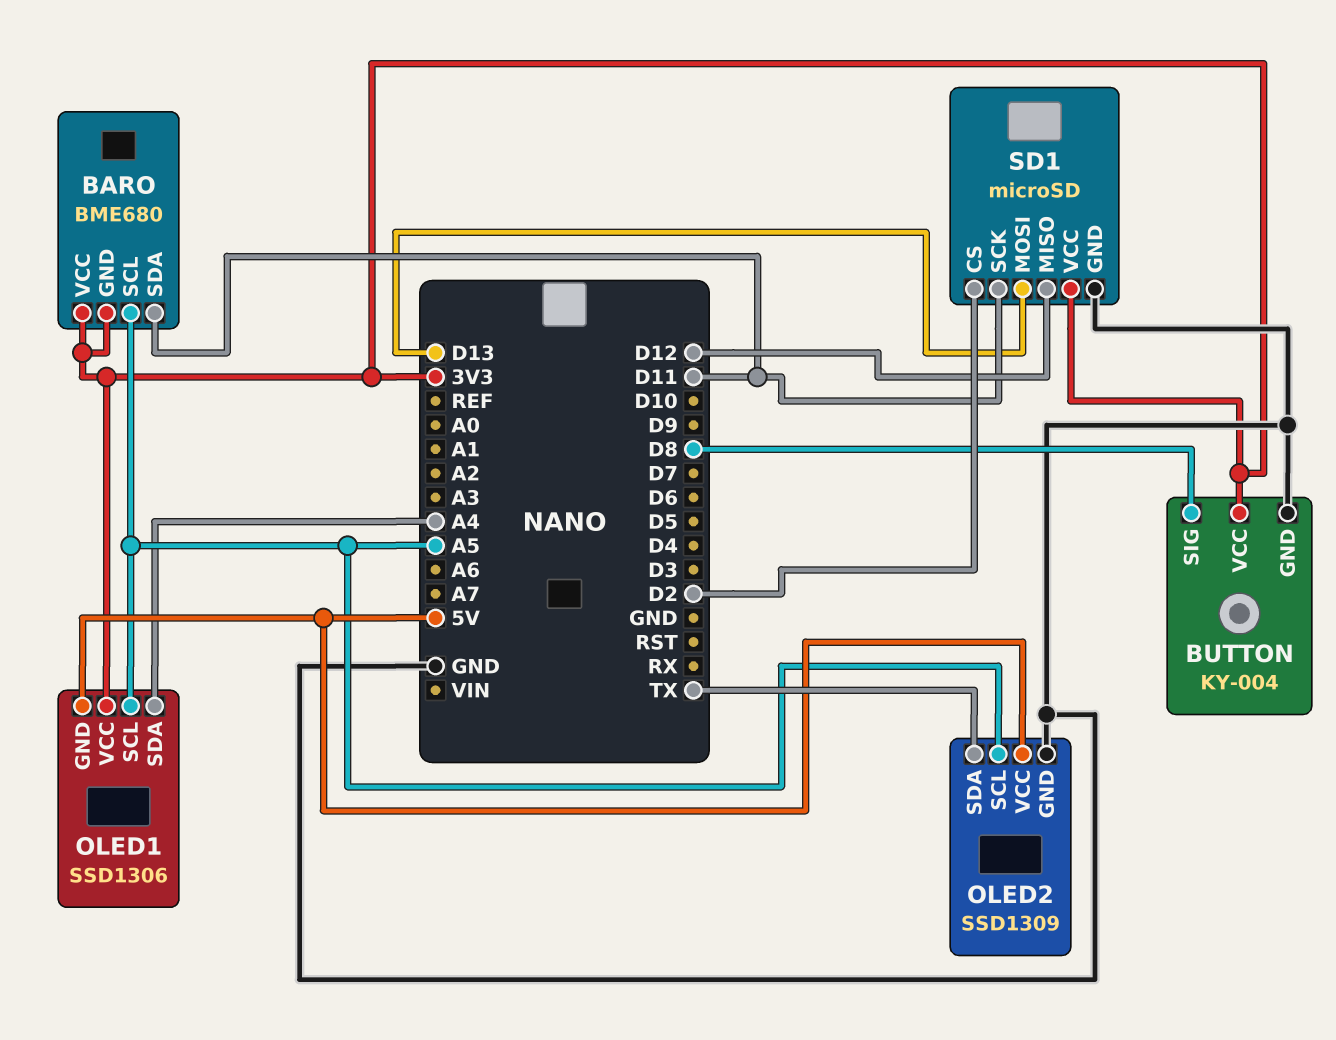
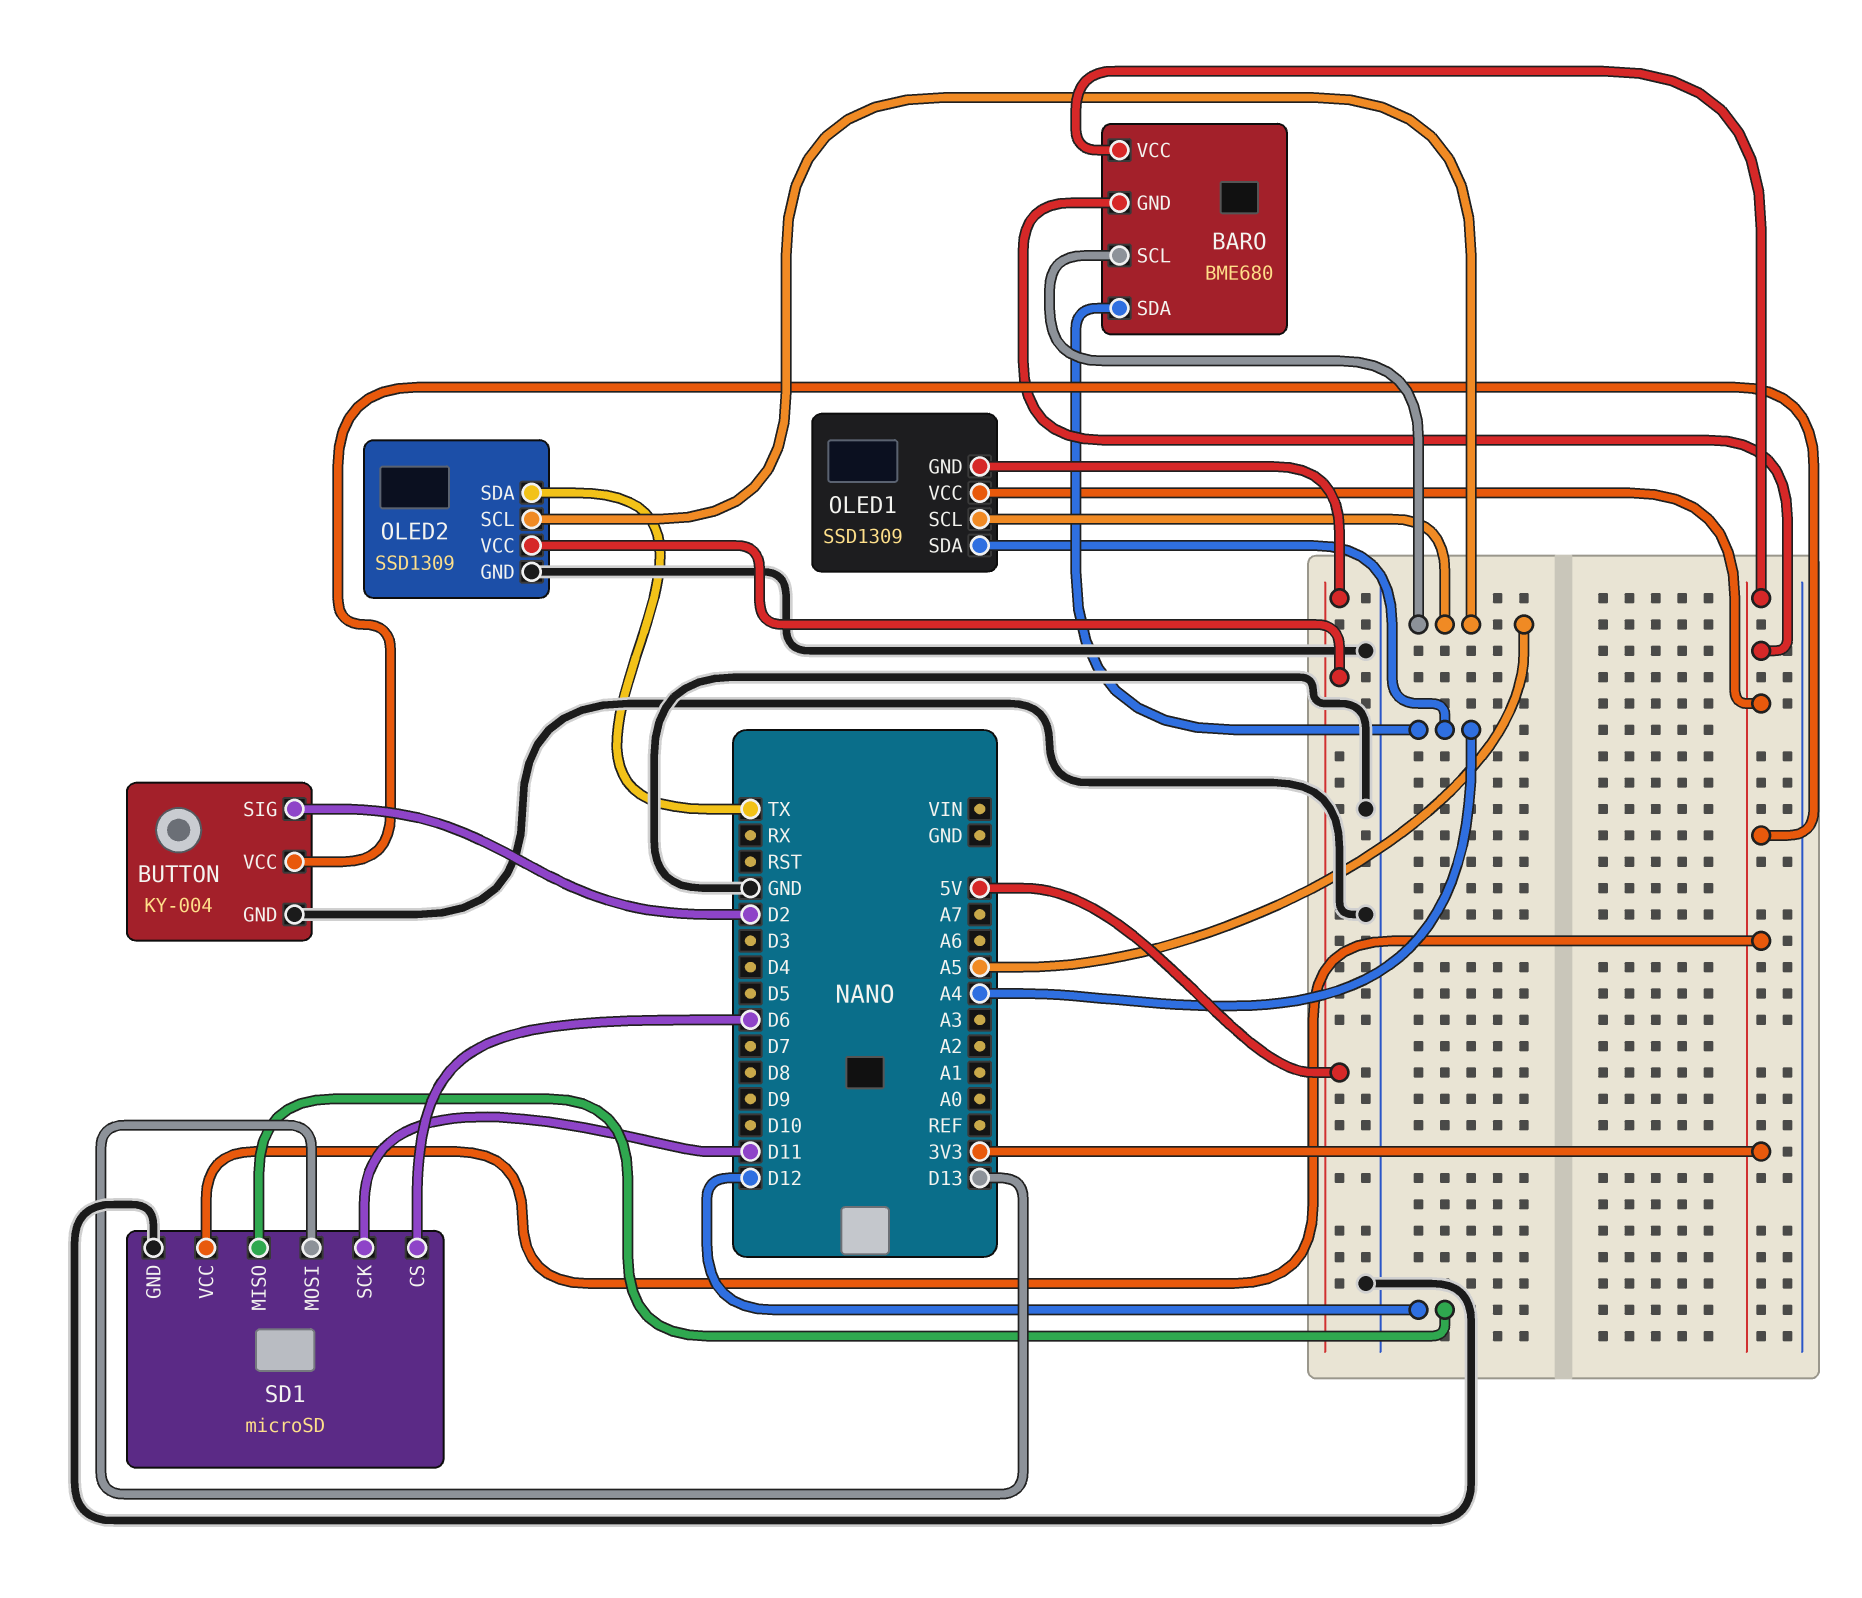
BARO pin SDA: D11 -> A4
BUTTON pin SIG: D8 -> D2
OLED1: SSD1306 -> SSD1309
SD1 pin CS: D2 -> D6

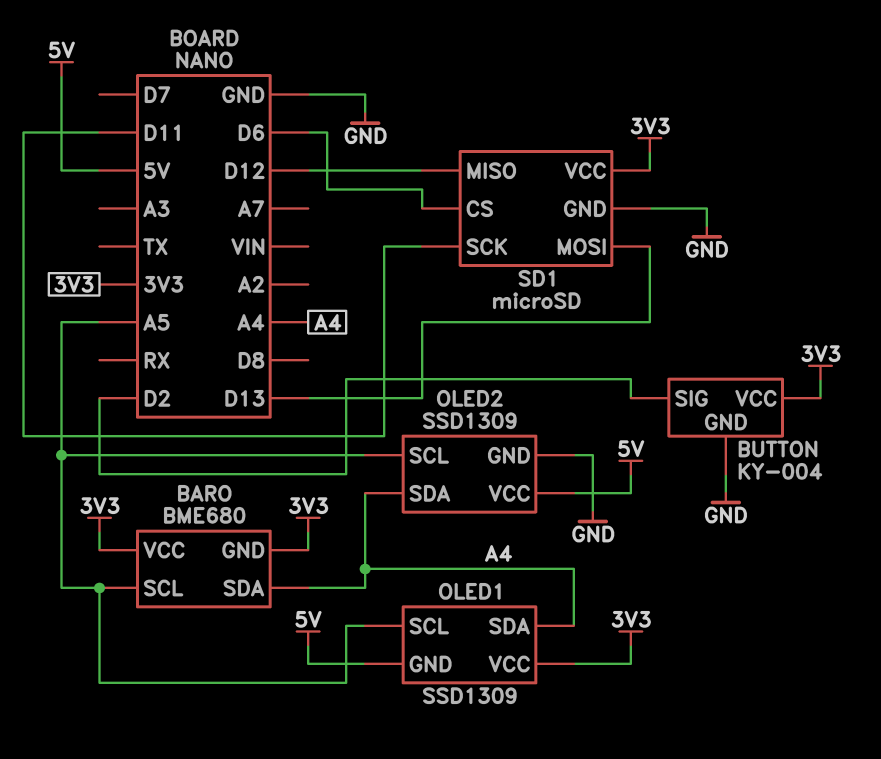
OLED2 pin SDA: TX -> A4

